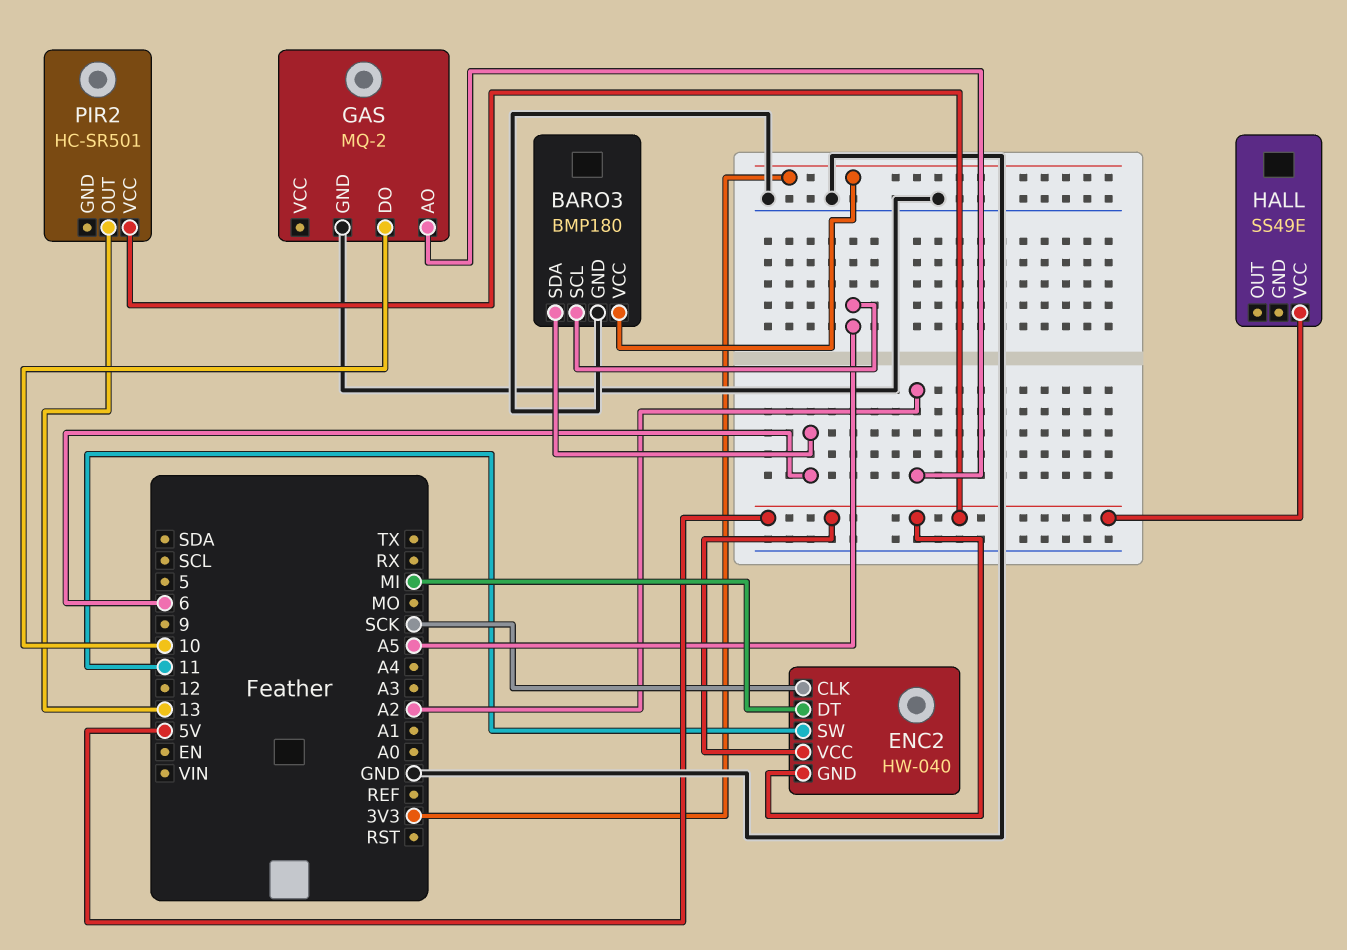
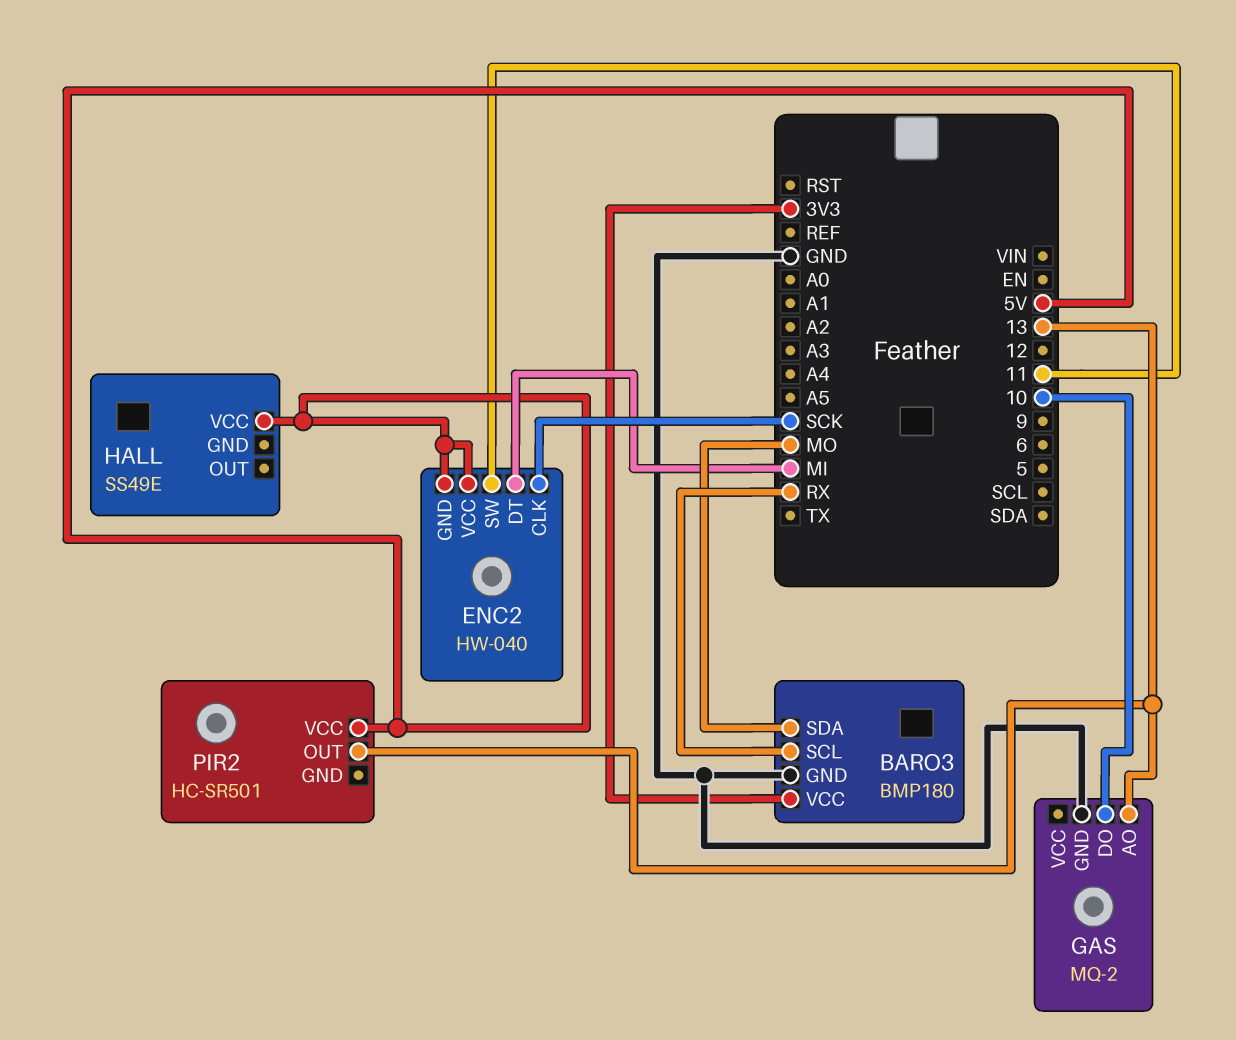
BARO3 pin SCL: A5 -> RX
BARO3 pin SDA: 6 -> MO
GAS pin AO: A2 -> 13

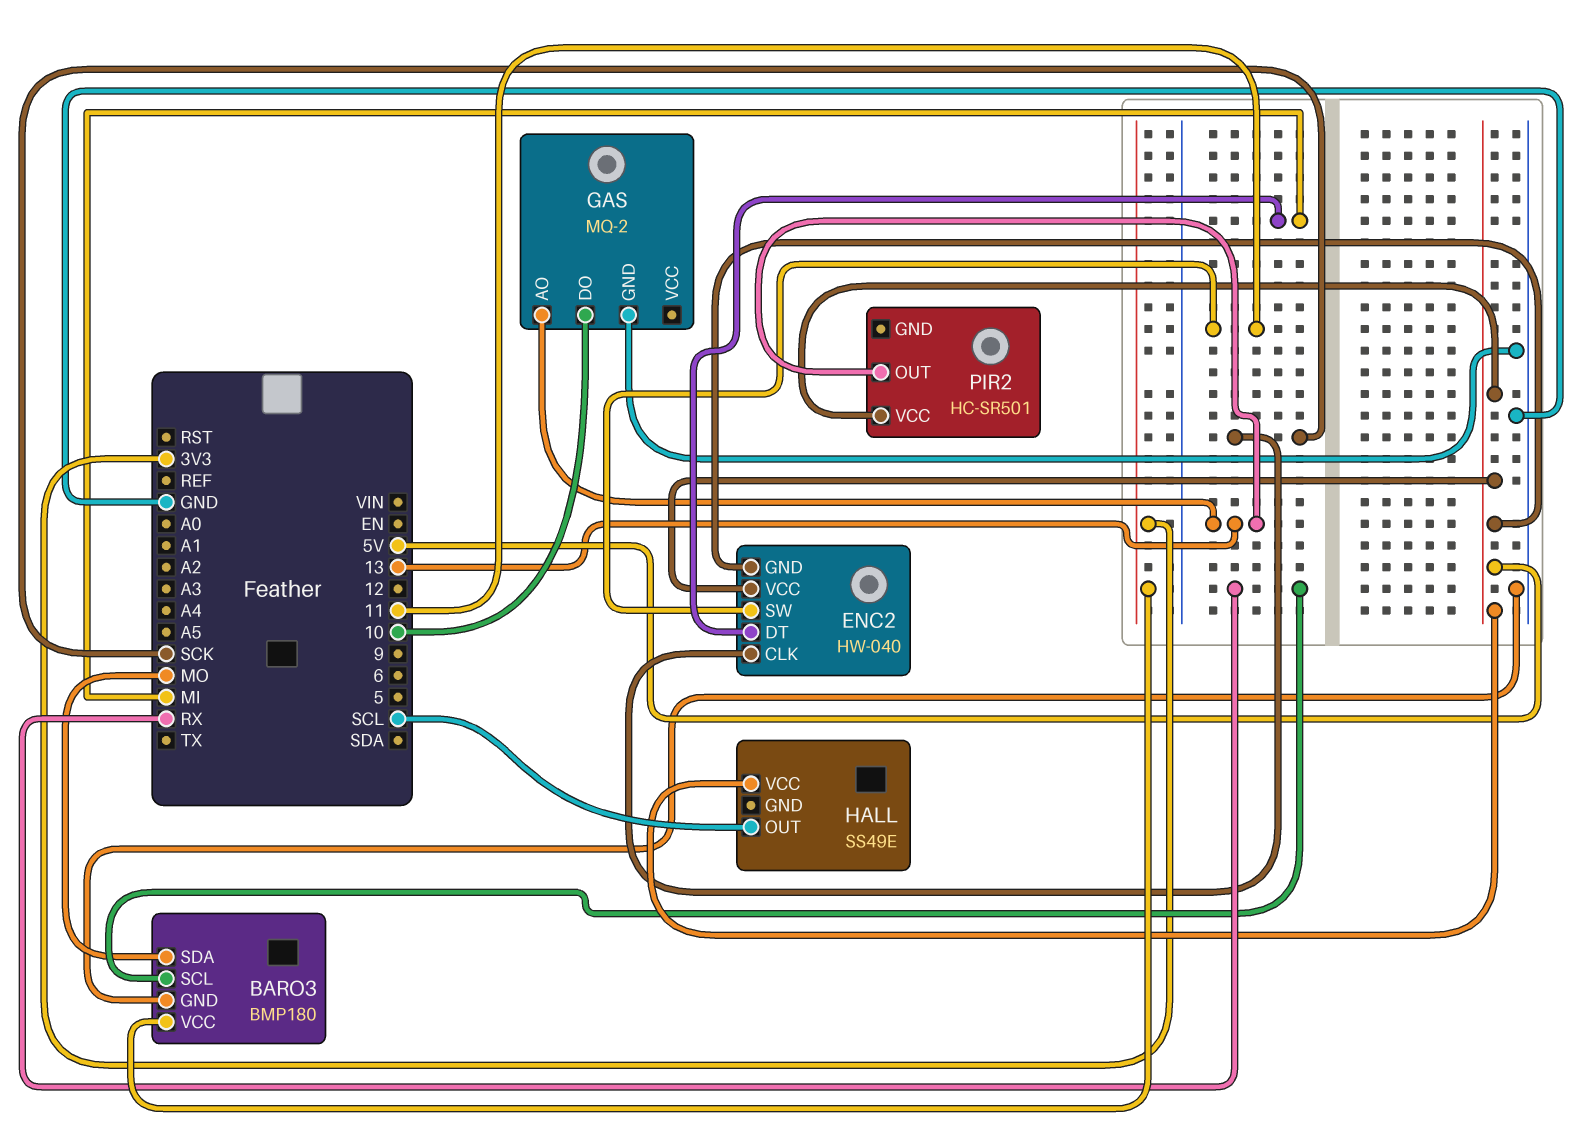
HALL pin OUT: none -> SCL

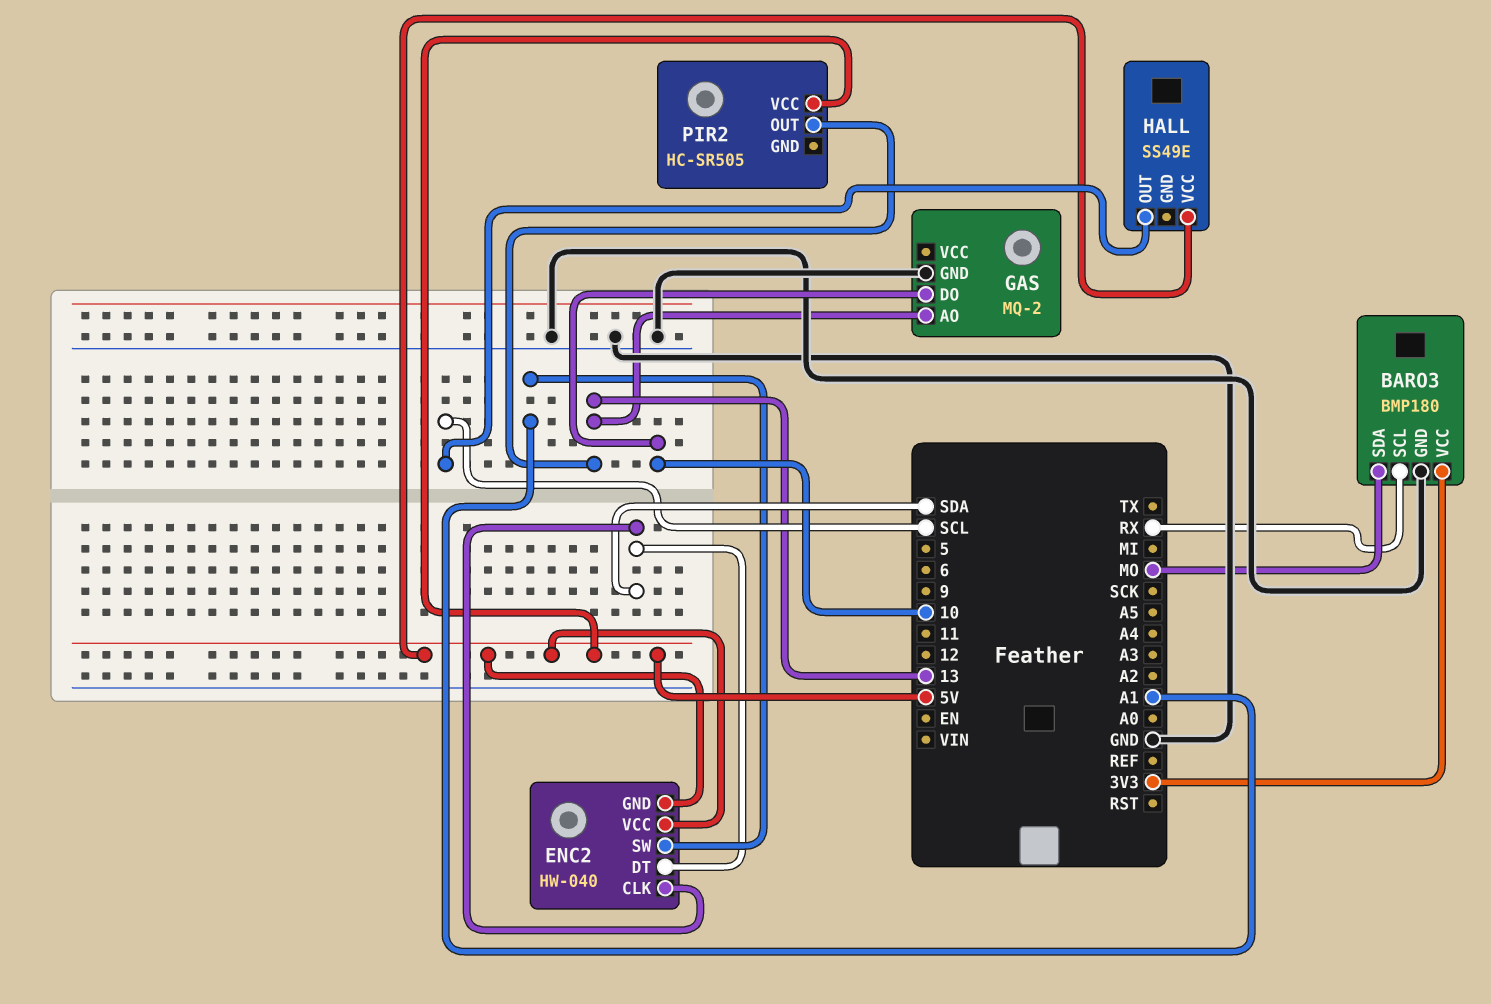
ENC2 pin CLK: SCK -> SDA
ENC2 pin DT: MI -> SDA
ENC2 pin SW: 11 -> A1
PIR2: HC-SR501 -> HC-SR505

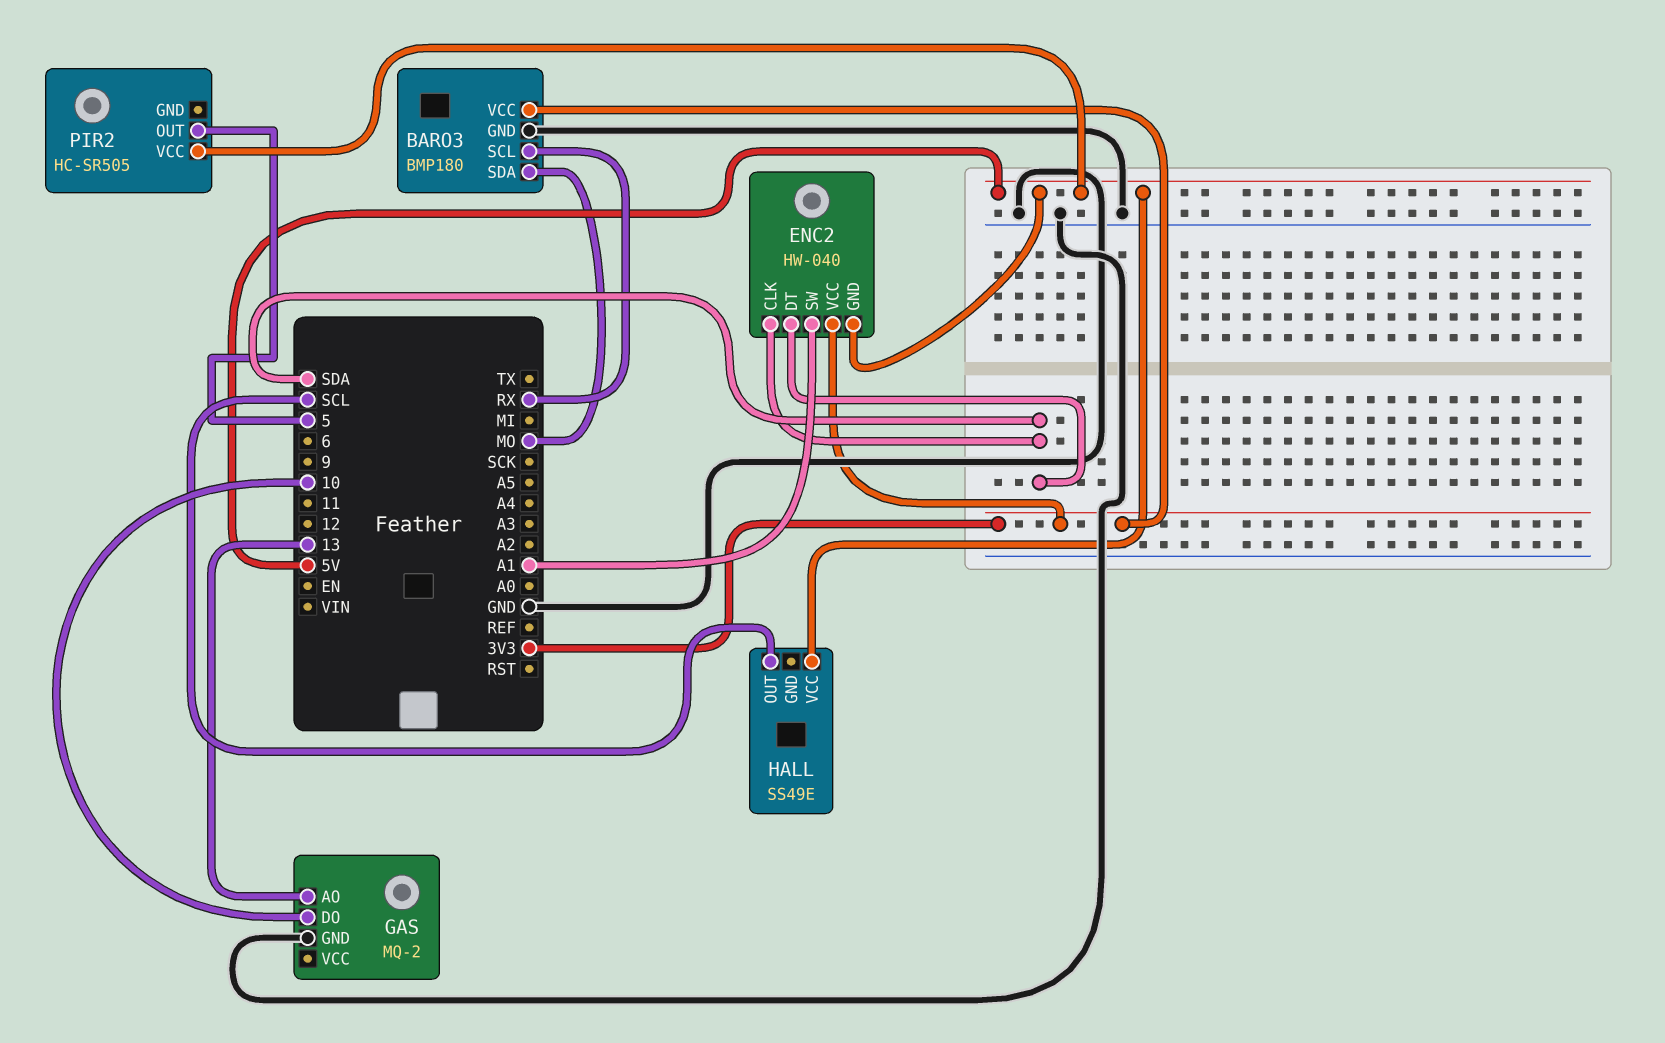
ENC2 pin VCC: 5V -> 3V3
PIR2 pin OUT: 13 -> 5

